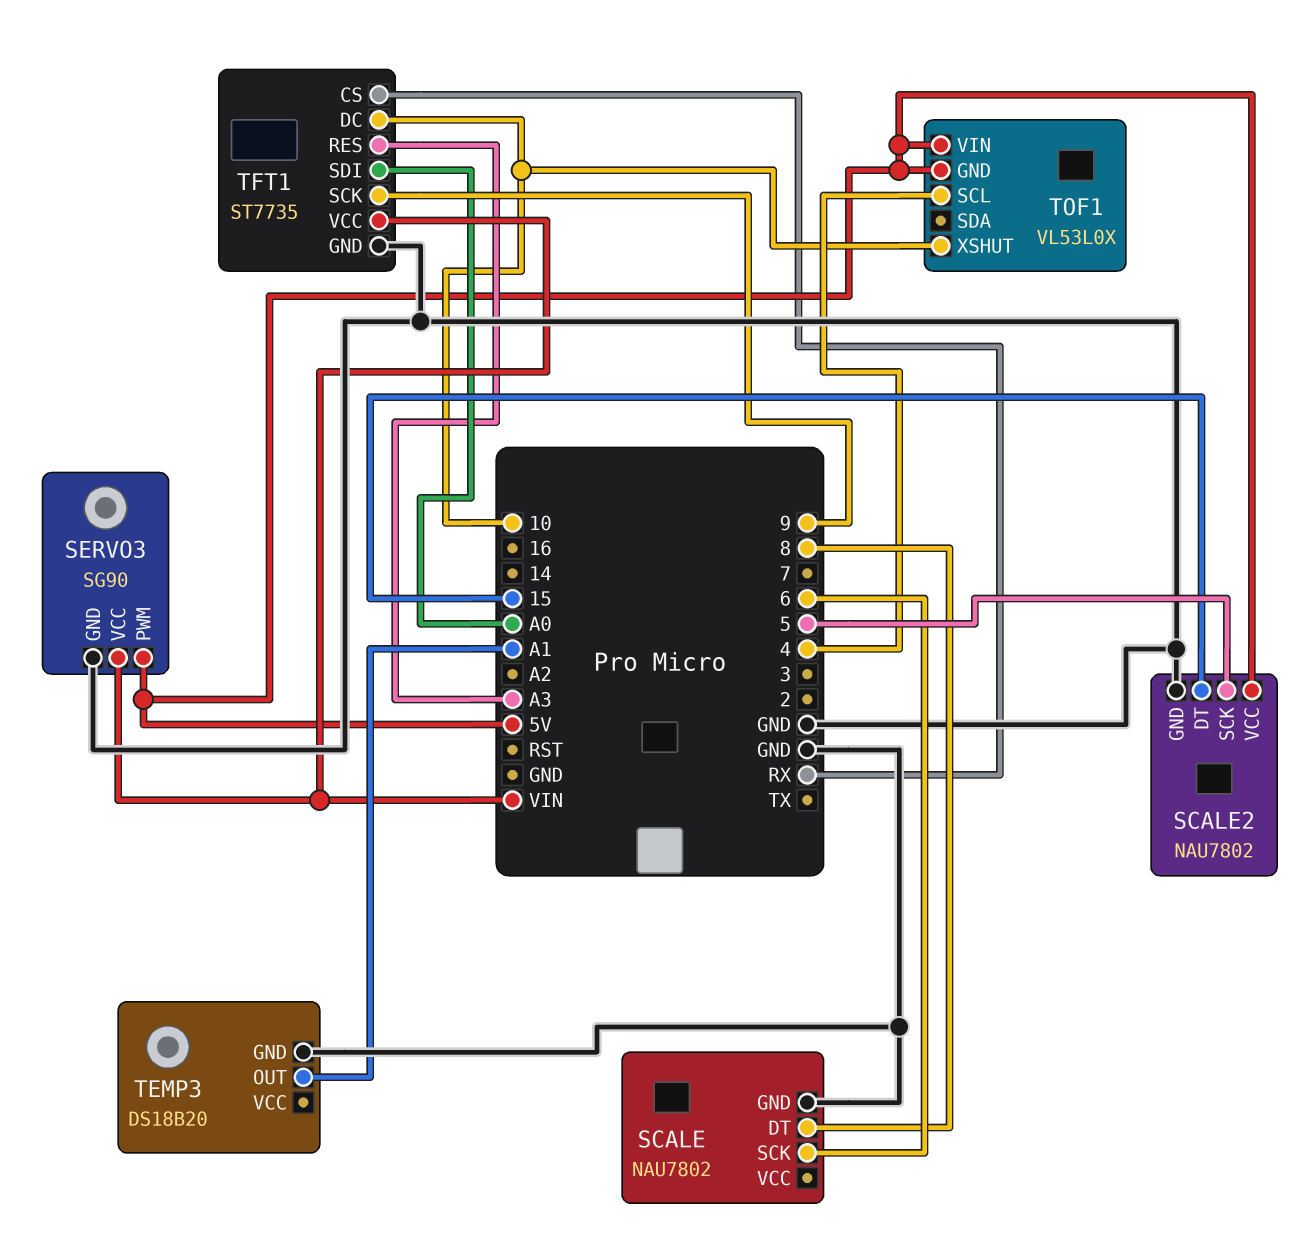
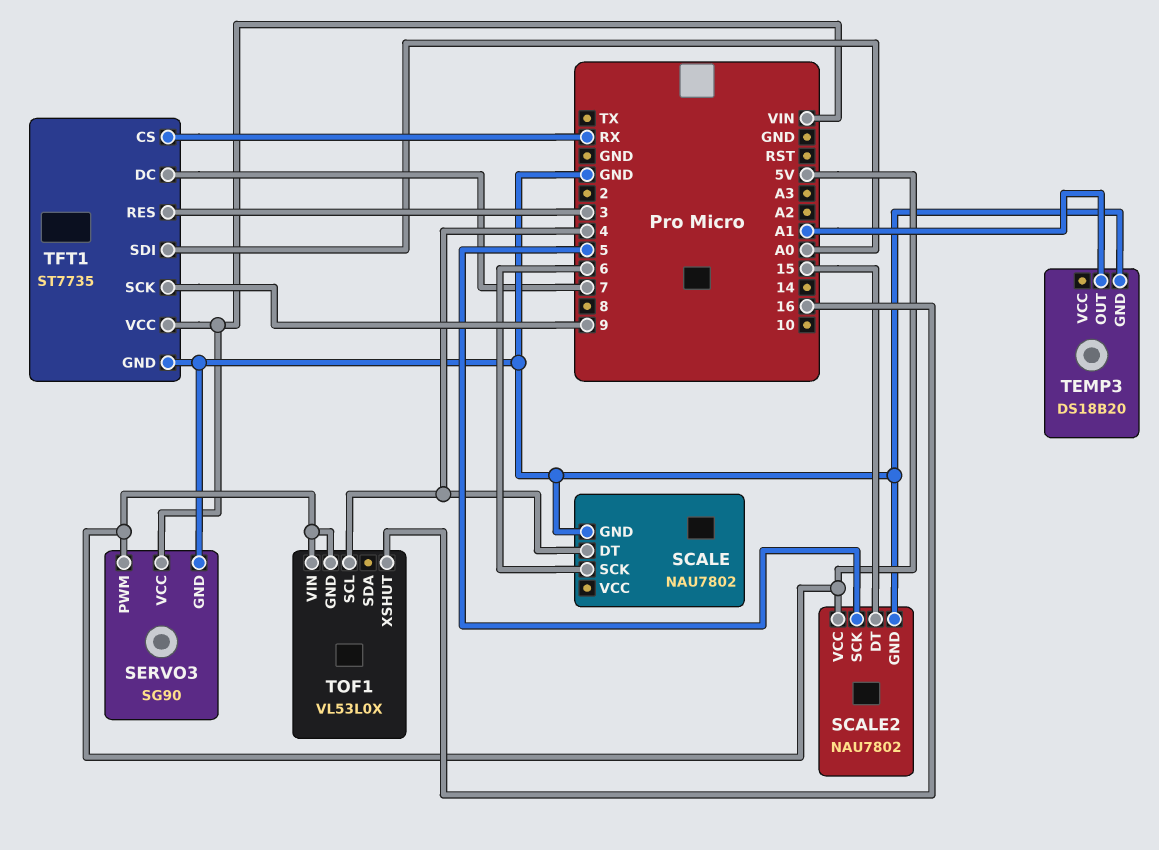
SCALE pin DT: 8 -> 4
TFT1 pin DC: 10 -> 7
TFT1 pin RES: A3 -> 3
TOF1 pin XSHUT: 10 -> 16

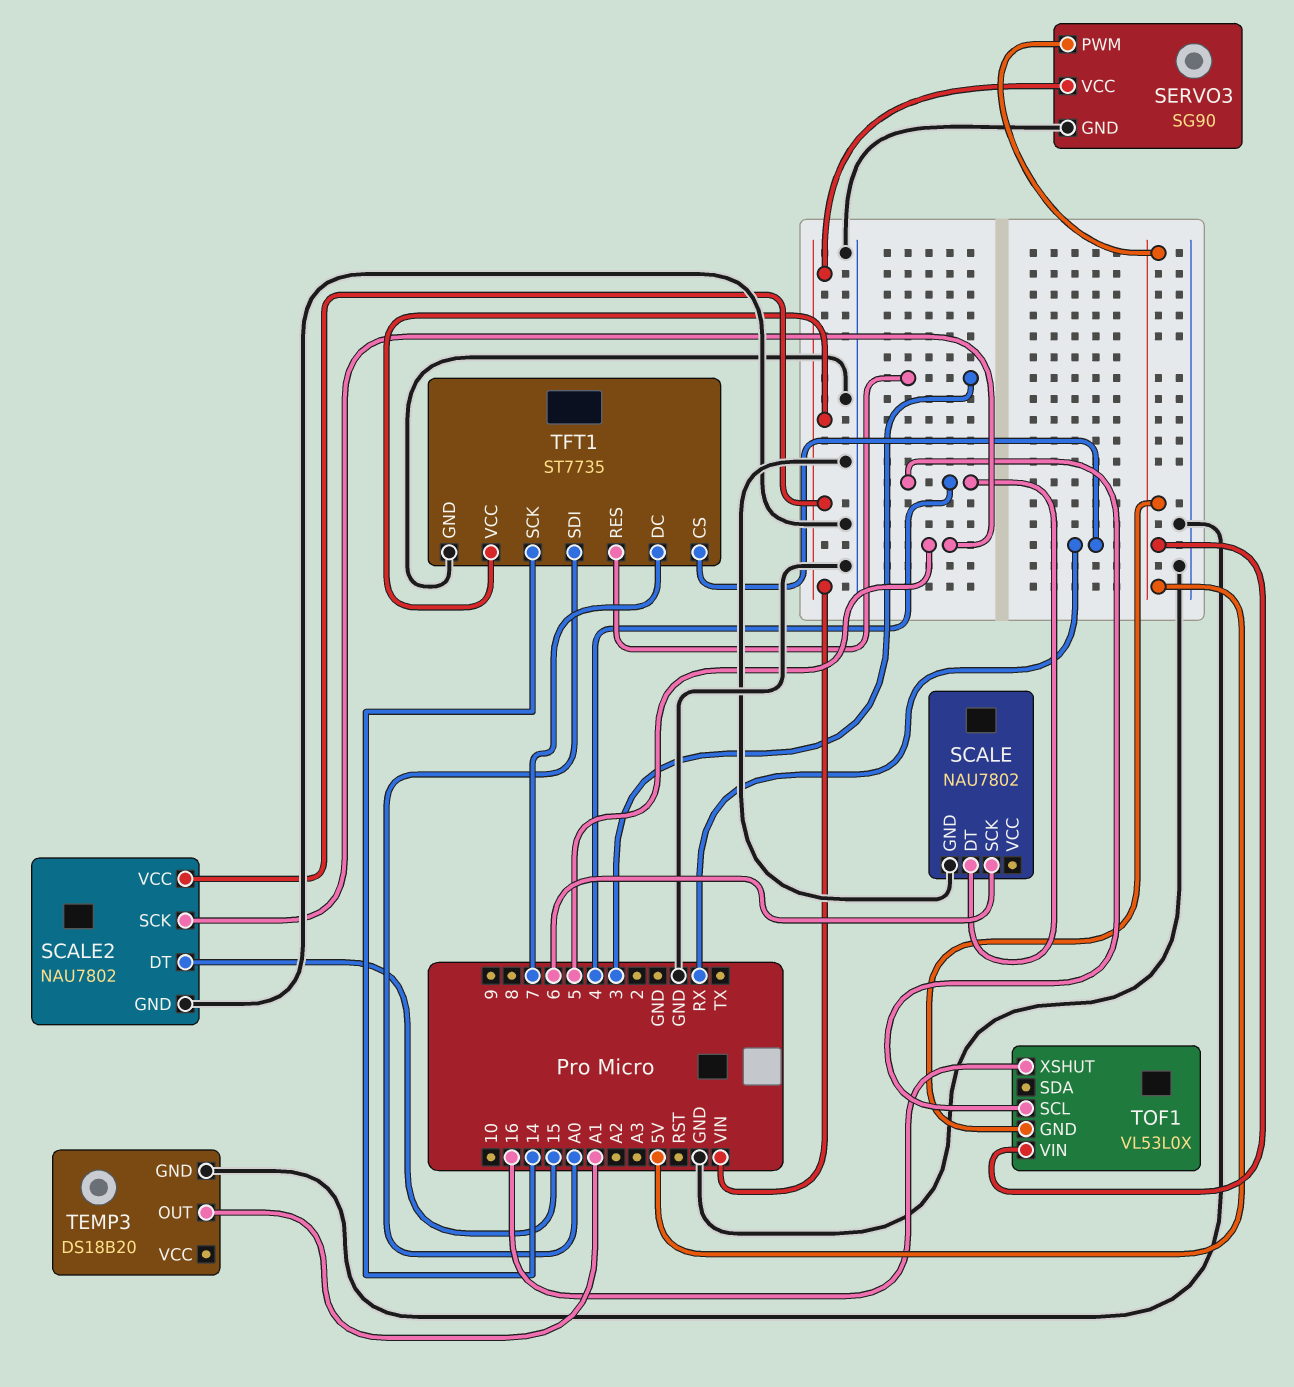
SCALE2 pin VCC: 5V -> VIN
TFT1 pin SCK: 9 -> 14

